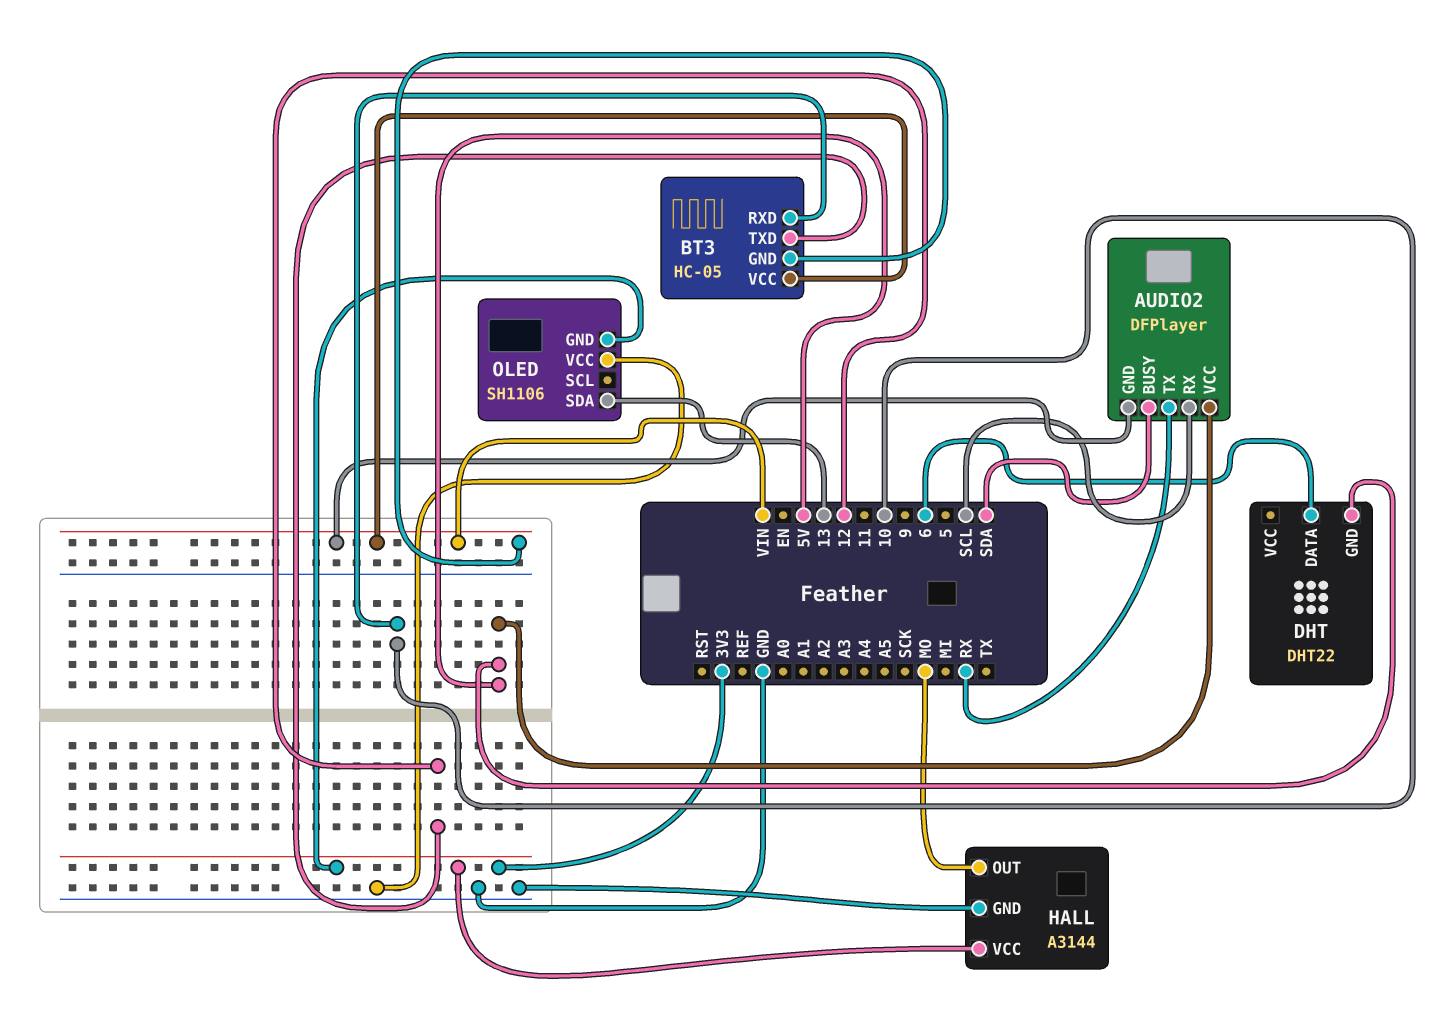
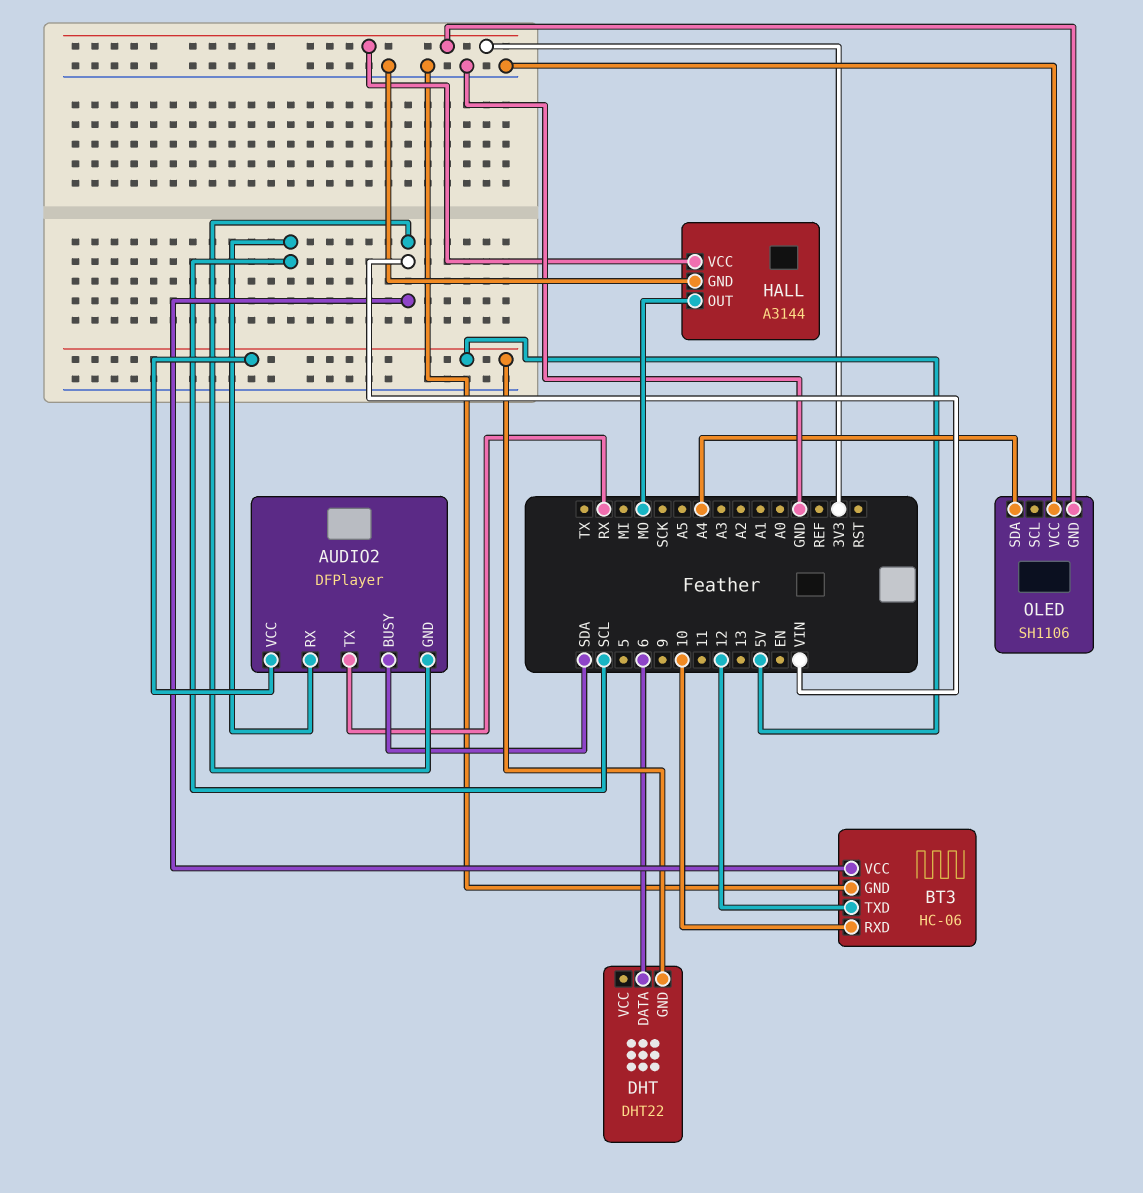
BT3: HC-05 -> HC-06
BT3 pin GND: VIN -> GND
OLED pin SDA: 13 -> A4

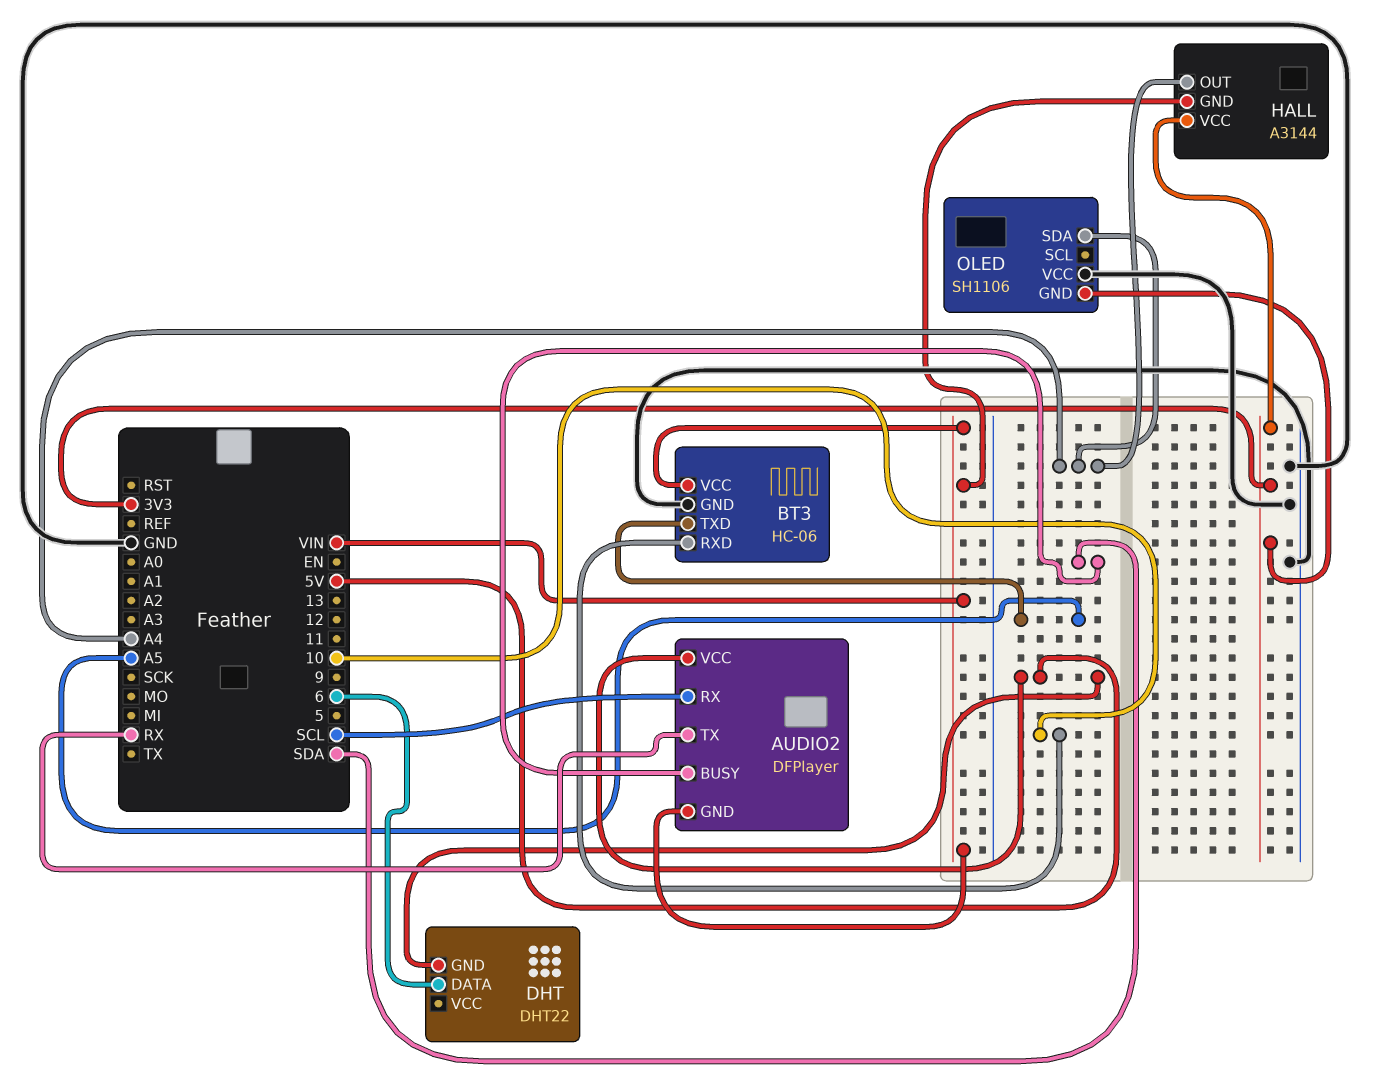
BT3 pin TXD: 12 -> A5
HALL pin GND: GND -> VIN
HALL pin OUT: MO -> A4

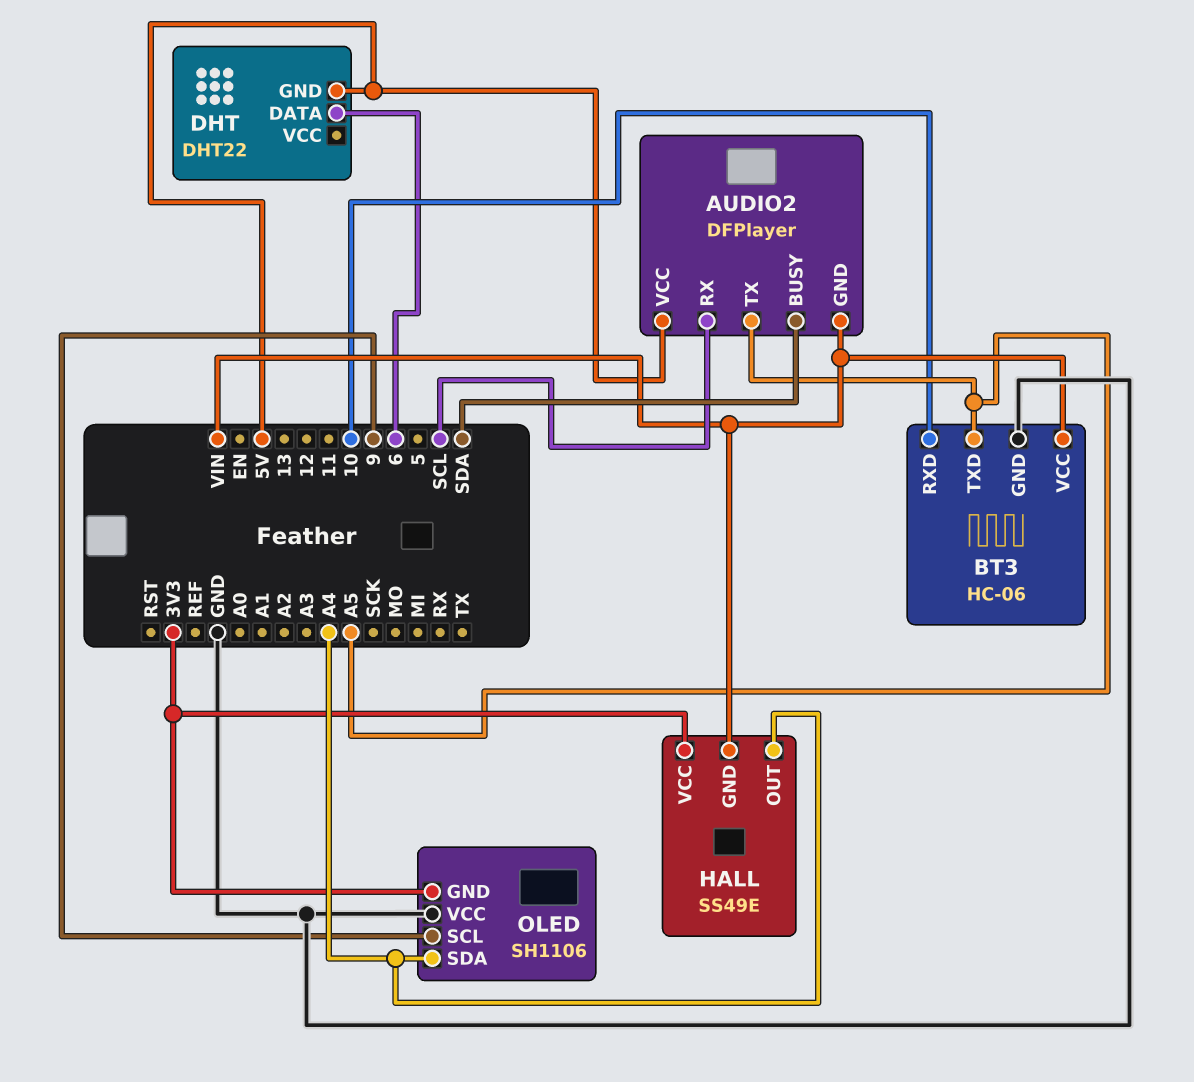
AUDIO2 pin TX: RX -> A5
HALL: A3144 -> SS49E
OLED pin SCL: none -> 9

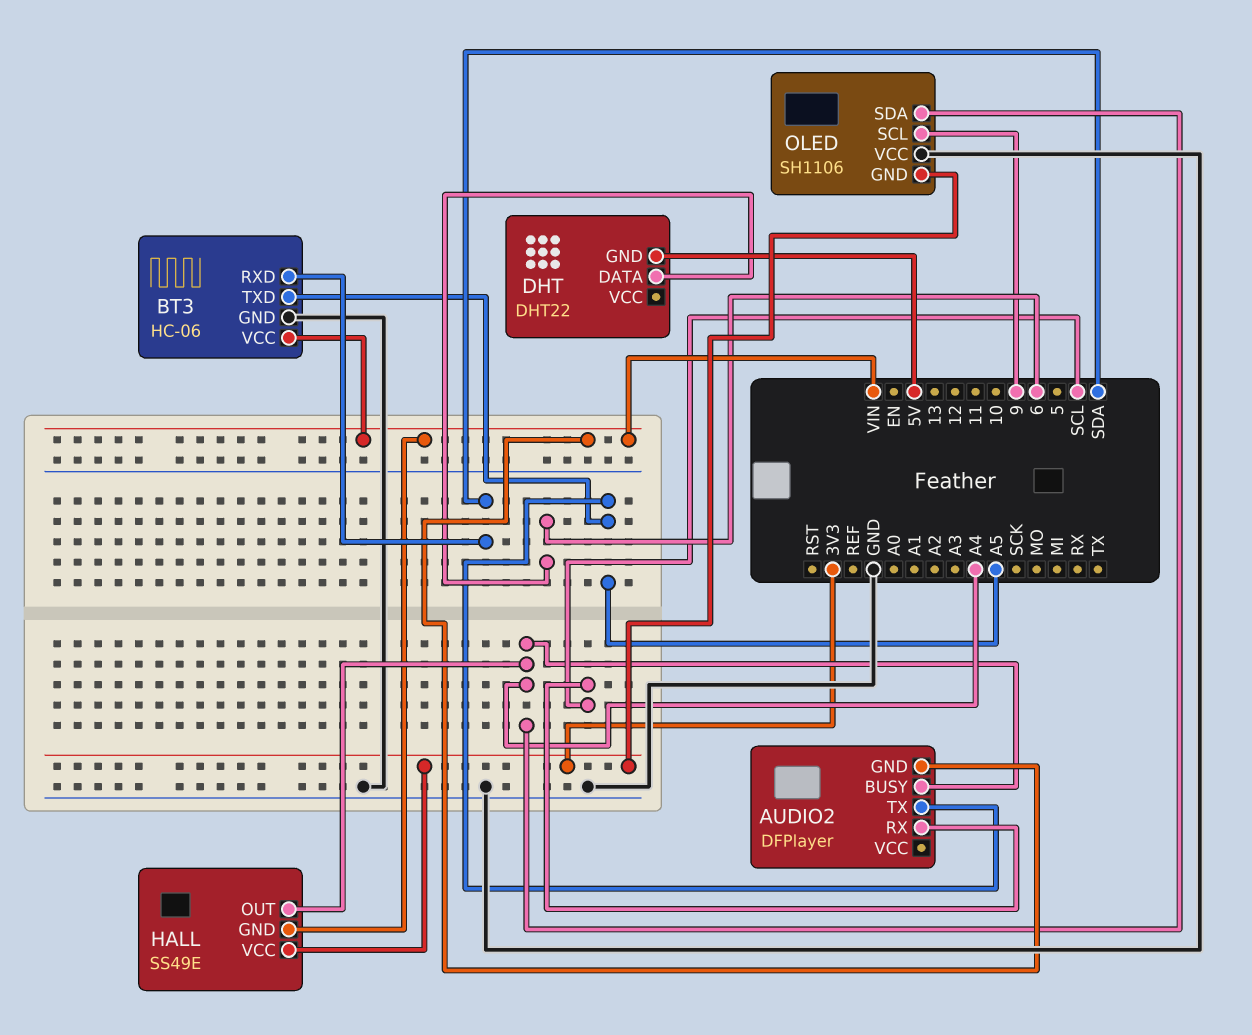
AUDIO2 pin BUSY: SDA -> A4
AUDIO2 pin VCC: 5V -> none
BT3 pin RXD: 10 -> SDA

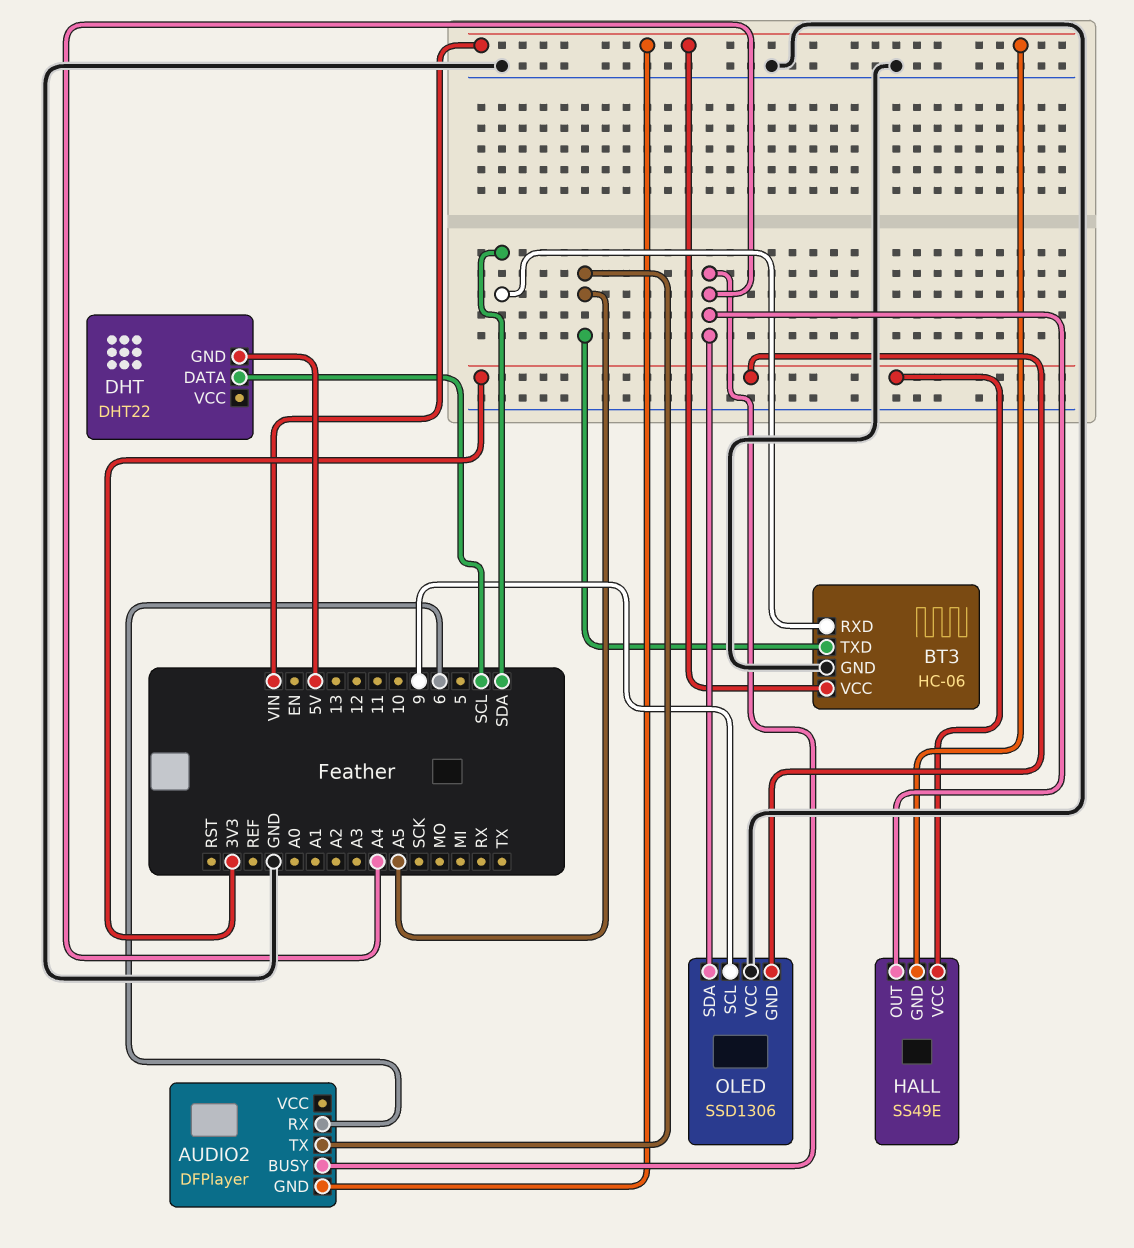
AUDIO2 pin RX: SCL -> 6
DHT pin DATA: 6 -> SCL
OLED: SH1106 -> SSD1306

